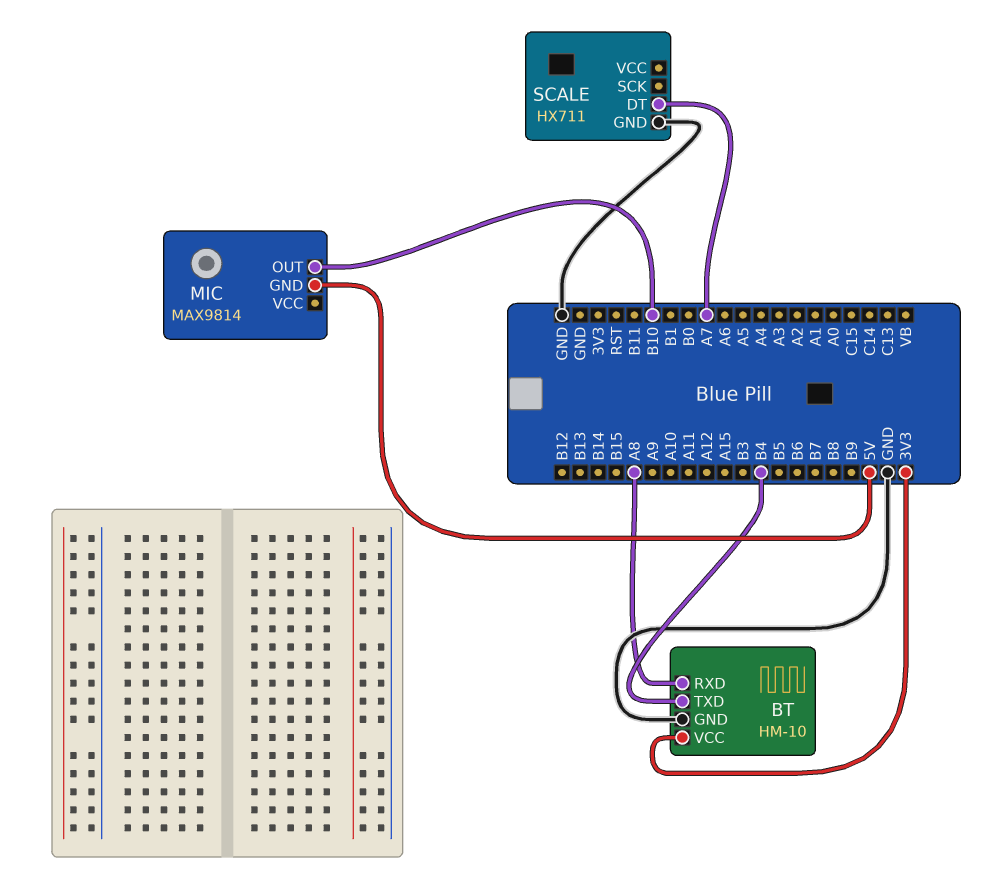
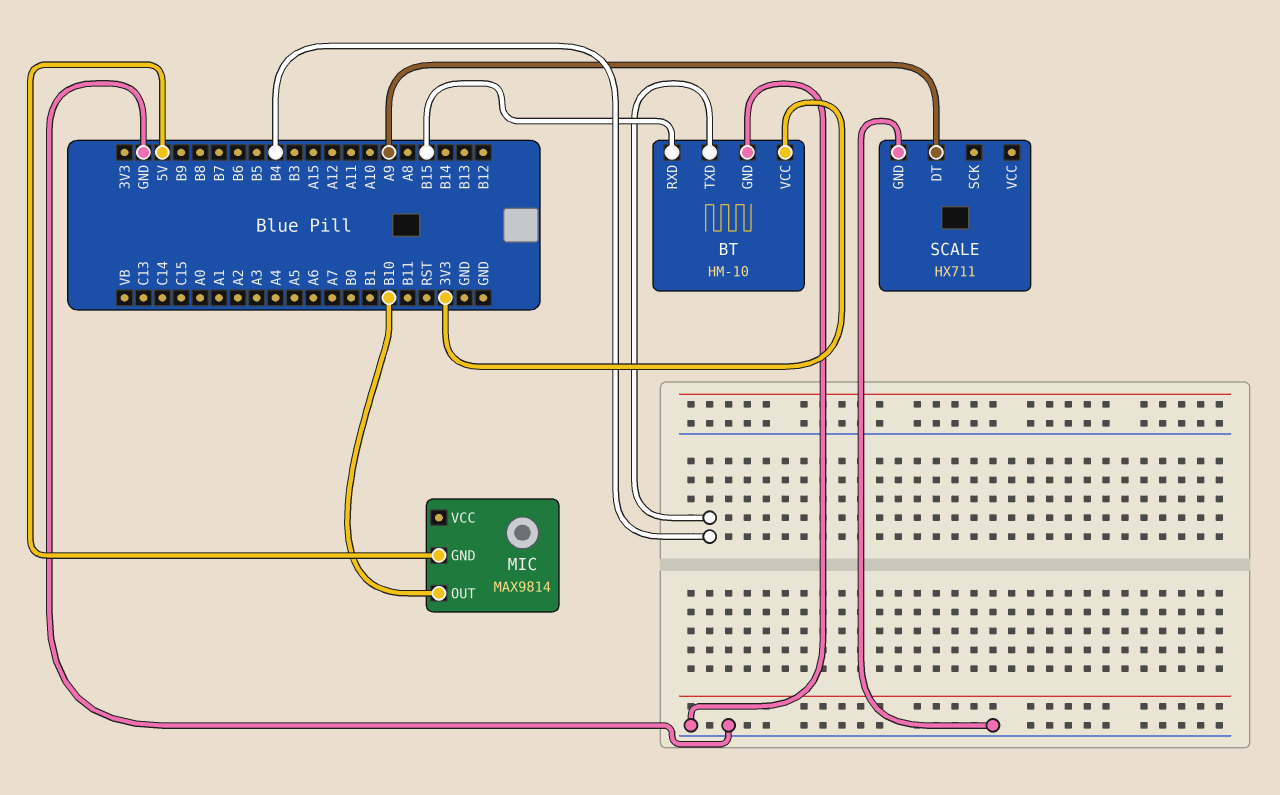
BT pin RXD: A8 -> B15
SCALE pin DT: A7 -> A9

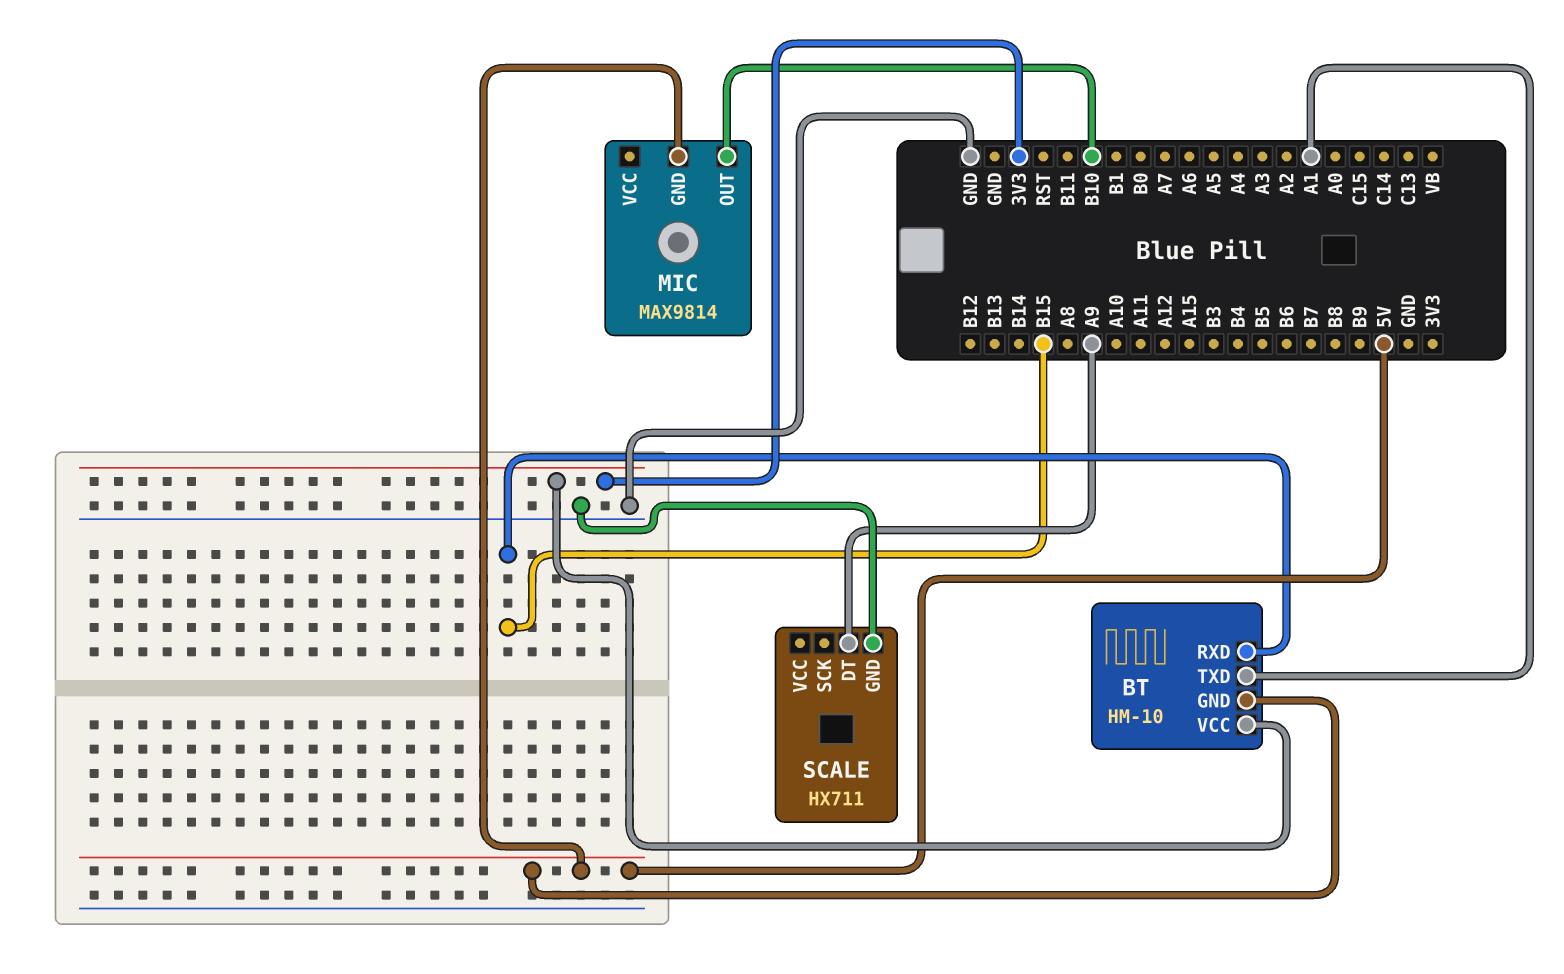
BT pin GND: GND -> 5V
BT pin TXD: B4 -> A1

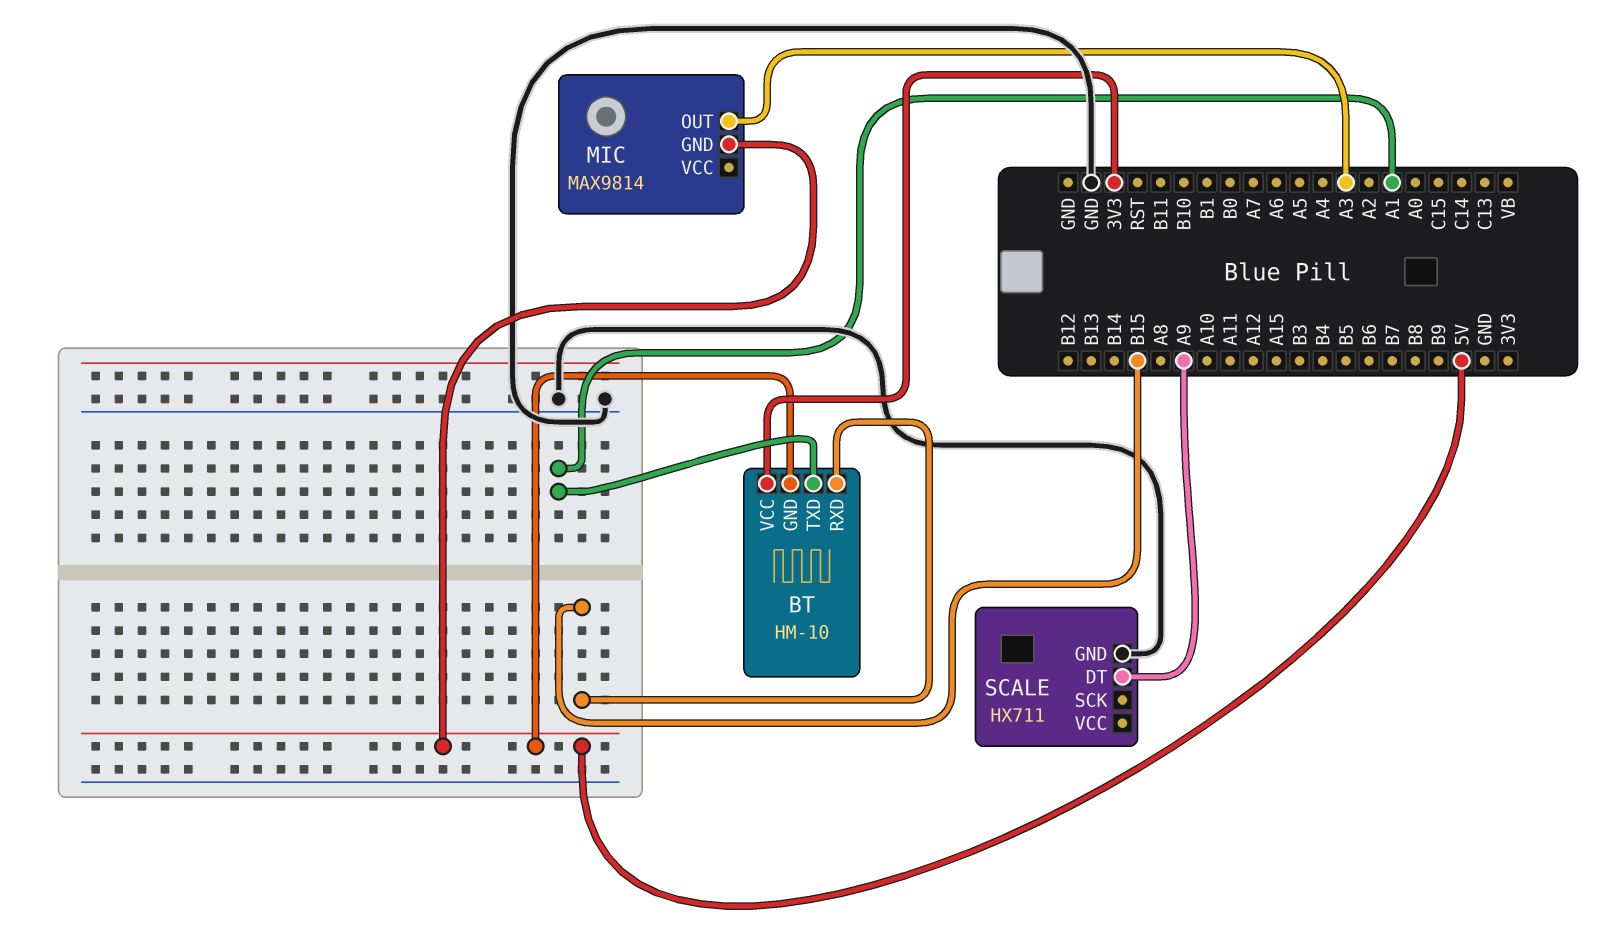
MIC pin OUT: B10 -> A3

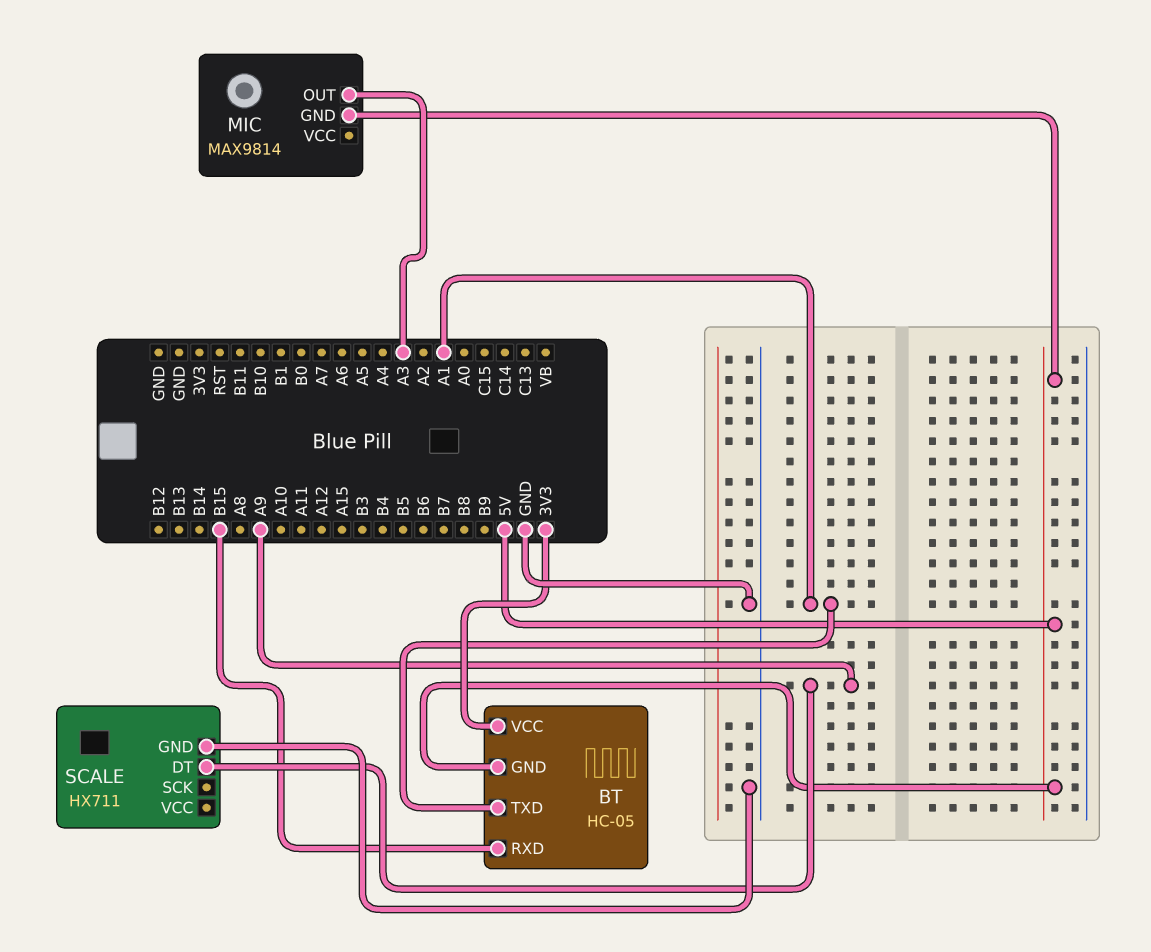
BT: HM-10 -> HC-05

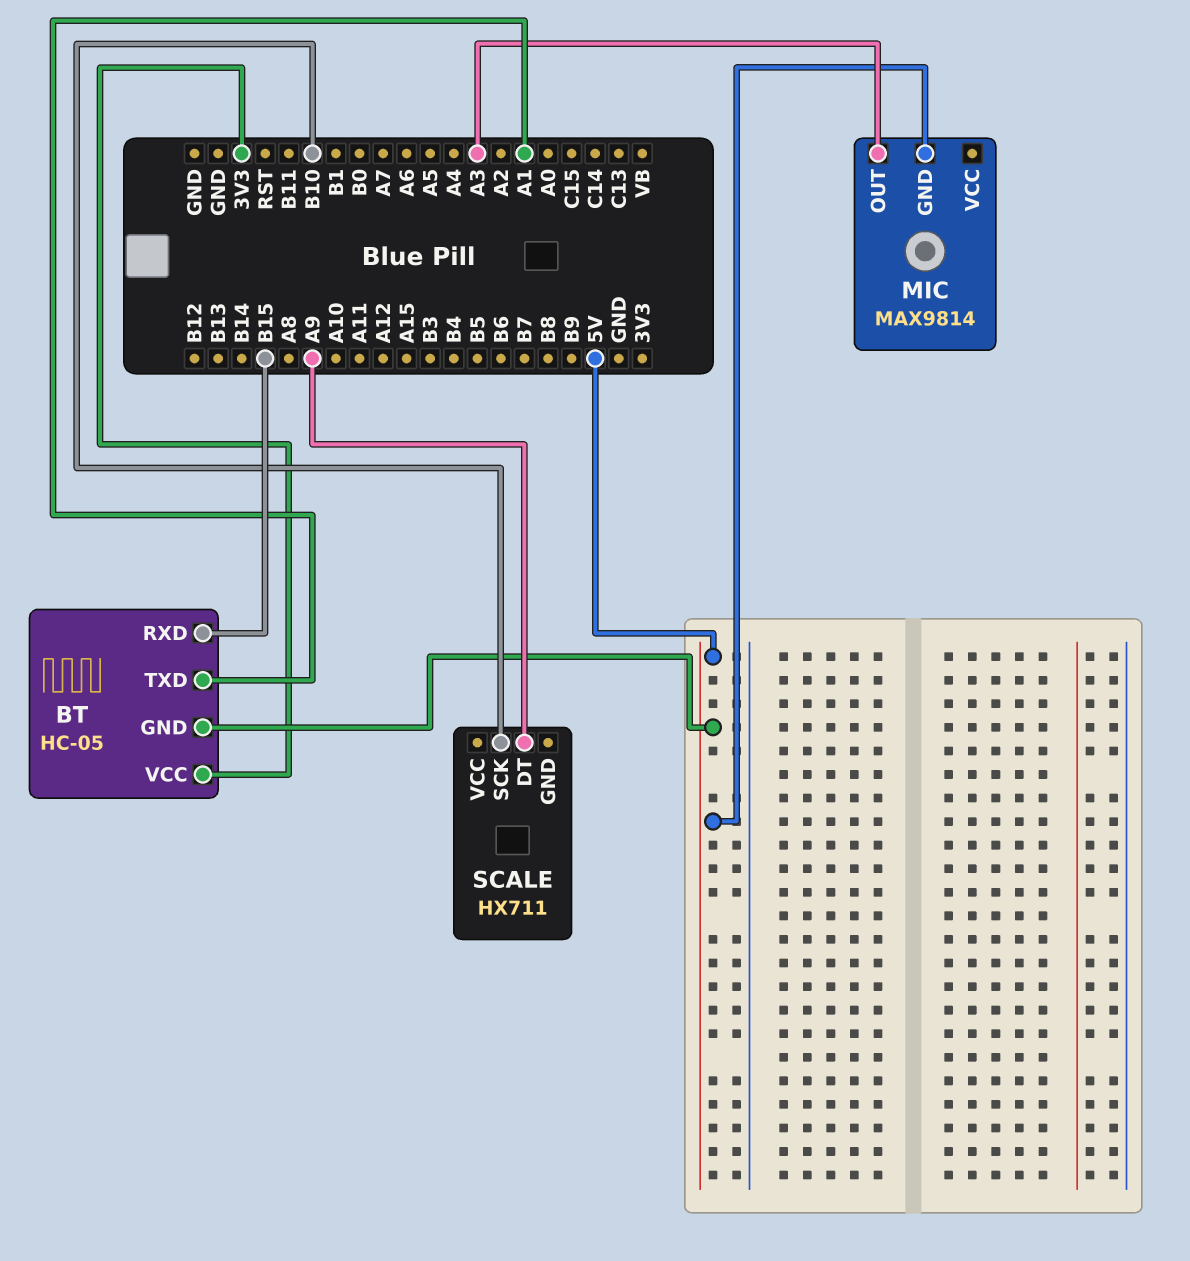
SCALE pin GND: GND -> none
SCALE pin SCK: none -> B10

